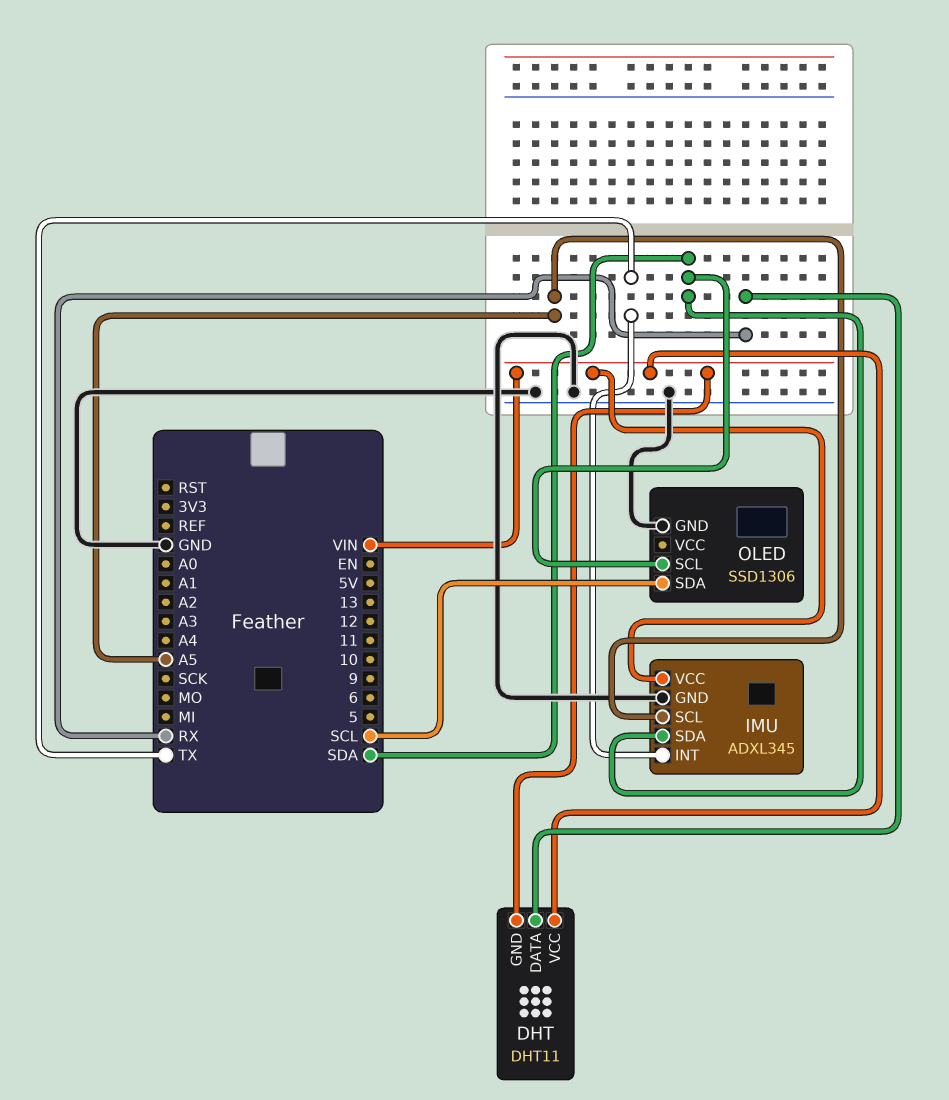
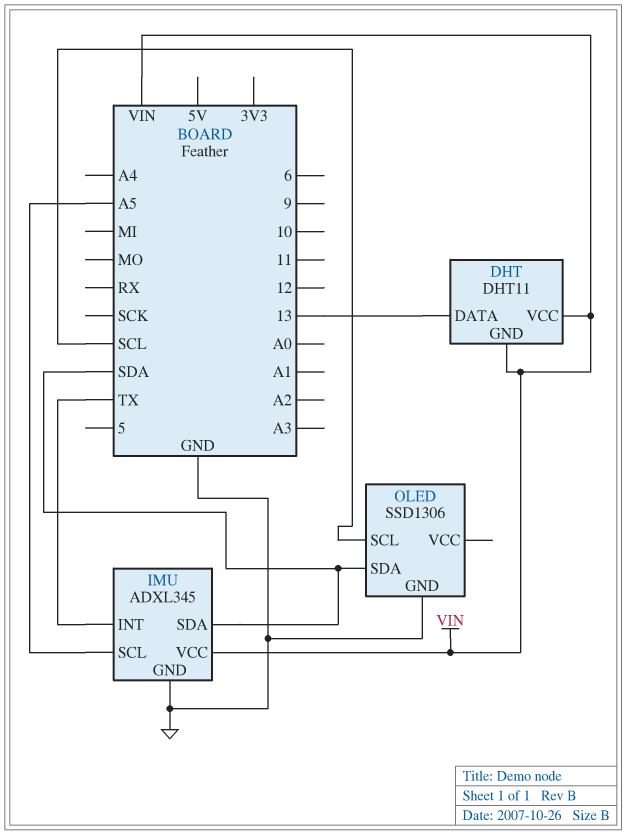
DHT pin DATA: RX -> 13
OLED pin SCL: SDA -> SCL
OLED pin SDA: SCL -> SDA

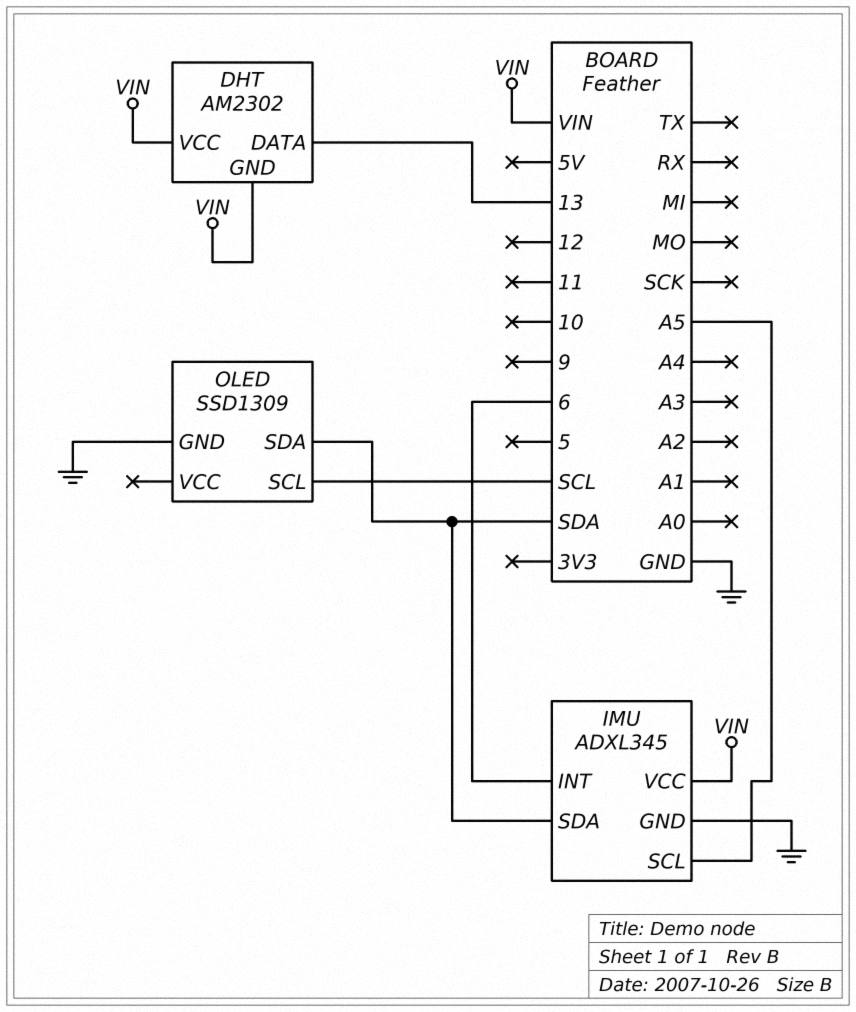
DHT: DHT11 -> AM2302
IMU pin INT: TX -> 6
OLED: SSD1306 -> SSD1309

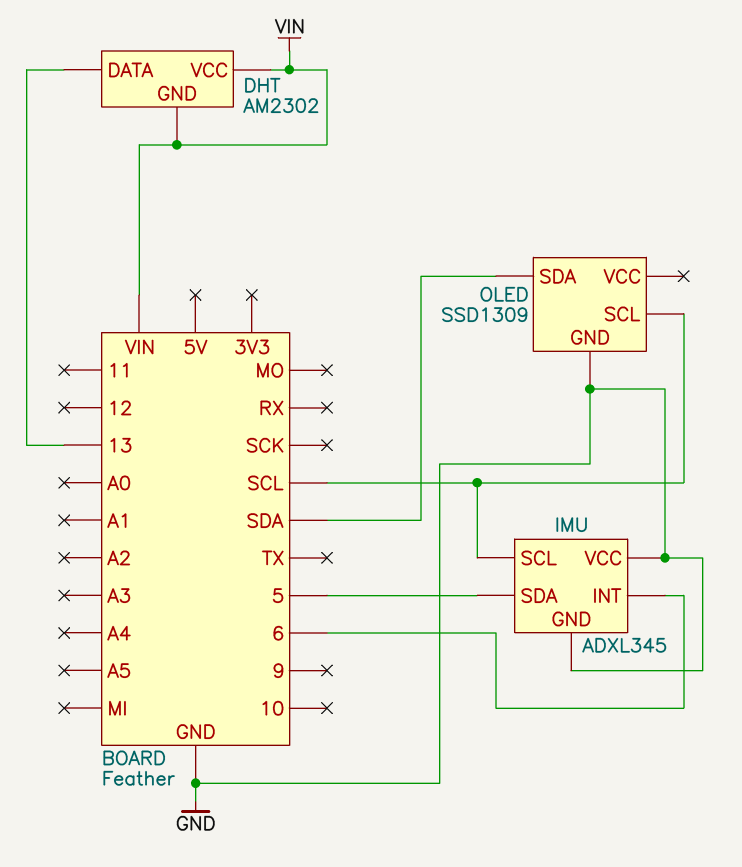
IMU pin SCL: A5 -> SCL
IMU pin SDA: SDA -> 5
IMU pin VCC: VIN -> GND

